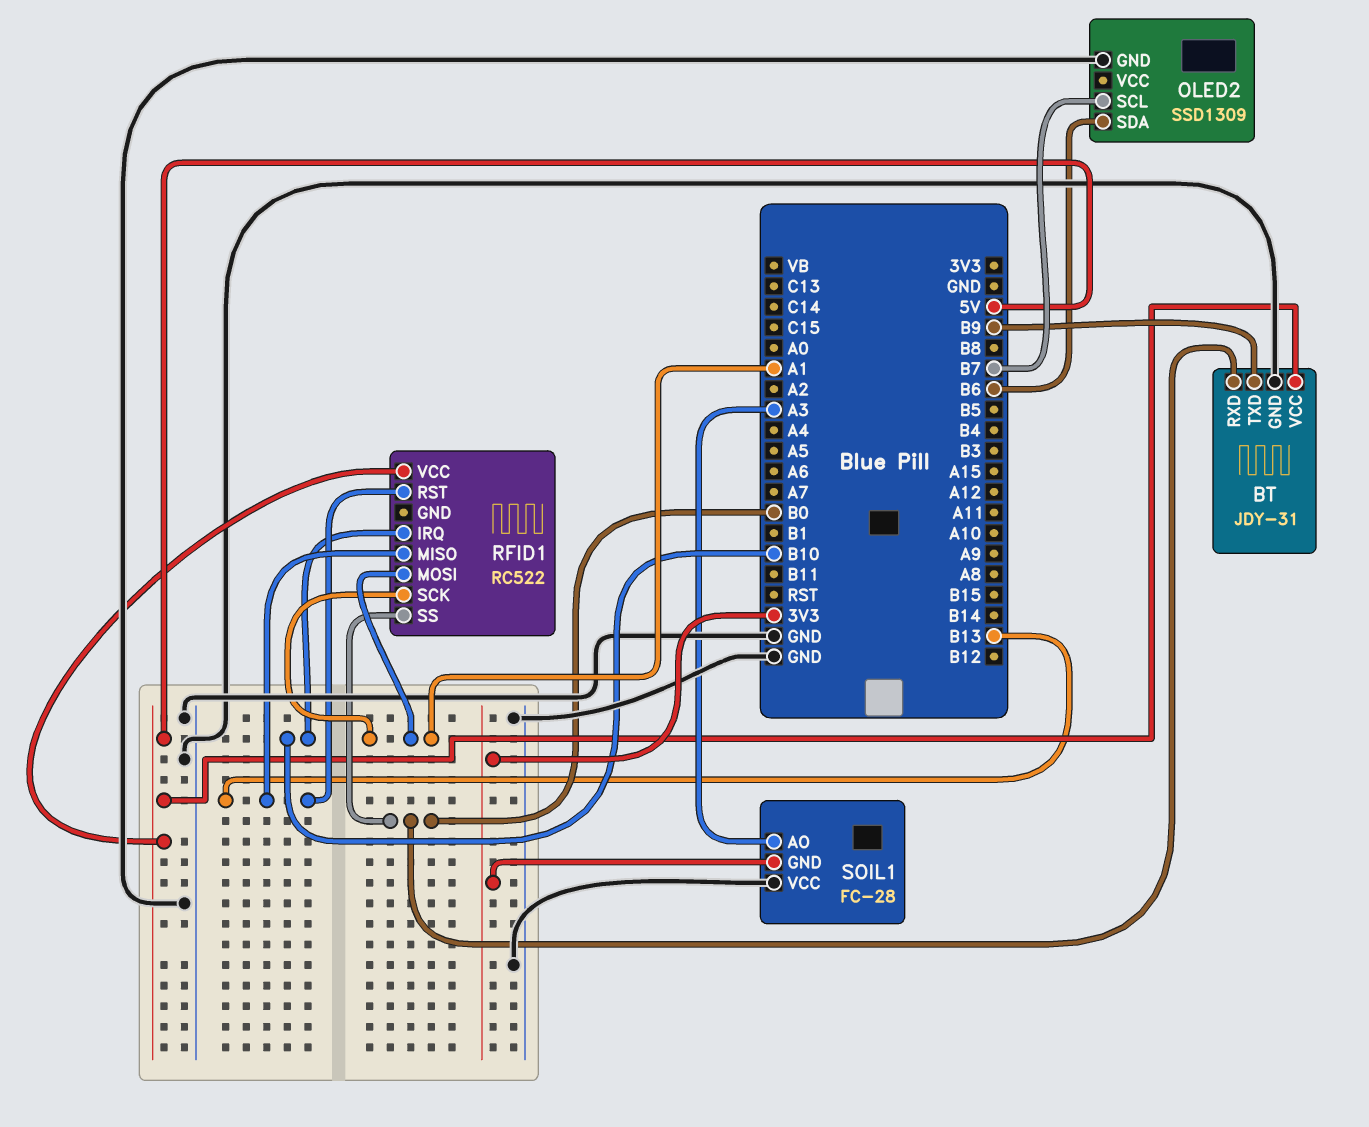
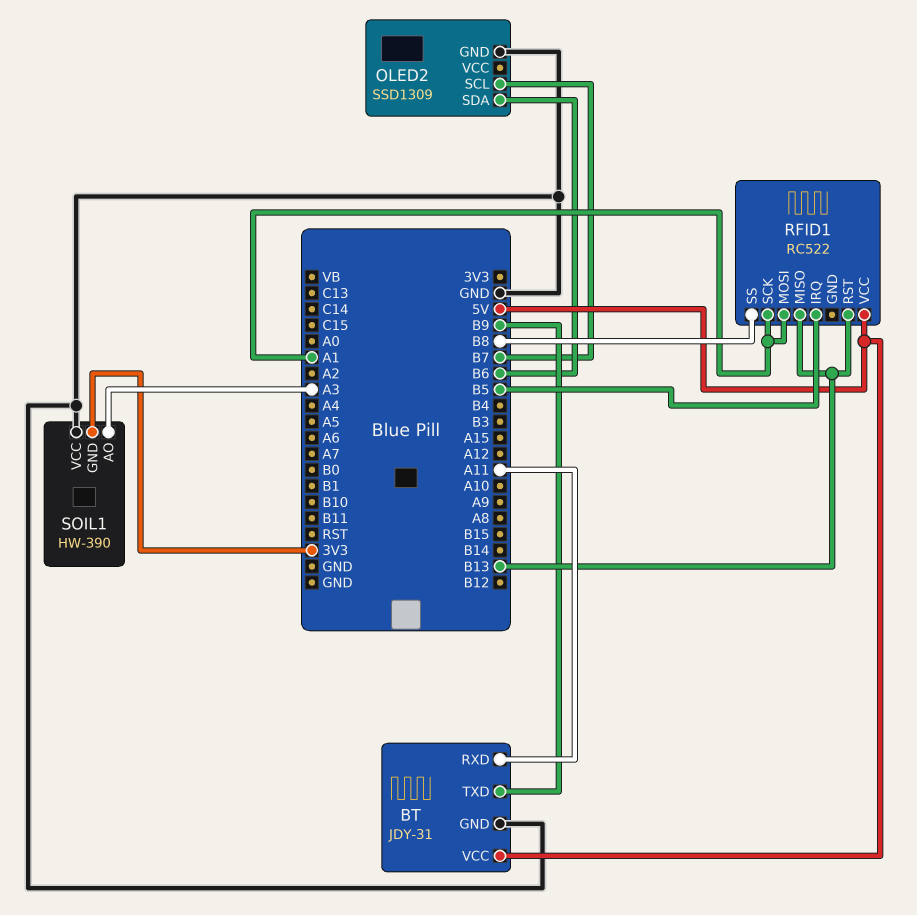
BT pin RXD: B0 -> A11
RFID1 pin IRQ: B10 -> B5
RFID1 pin SS: B0 -> B8
SOIL1: FC-28 -> HW-390

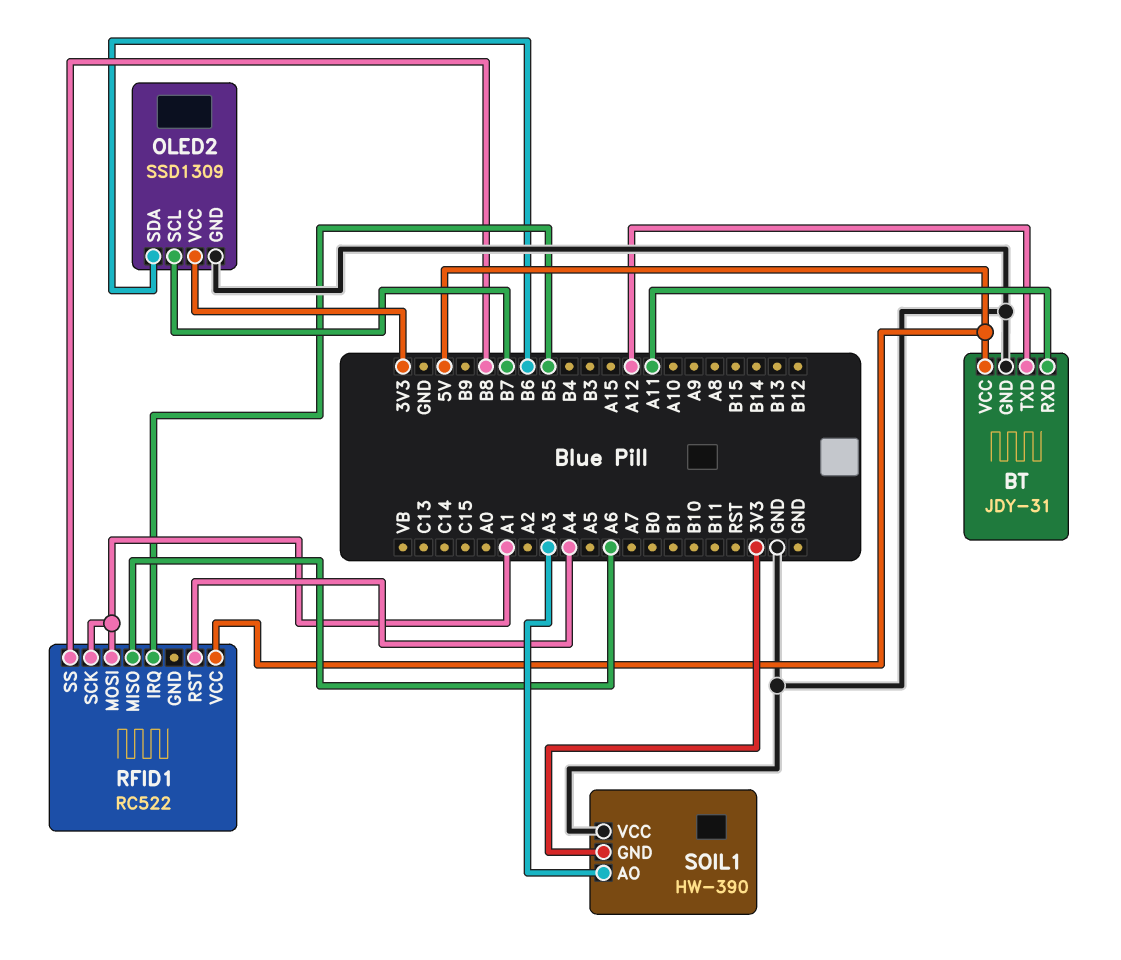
BT pin TXD: B9 -> A12
OLED2 pin VCC: none -> 3V3
RFID1 pin MISO: B13 -> A6
RFID1 pin RST: B13 -> A4

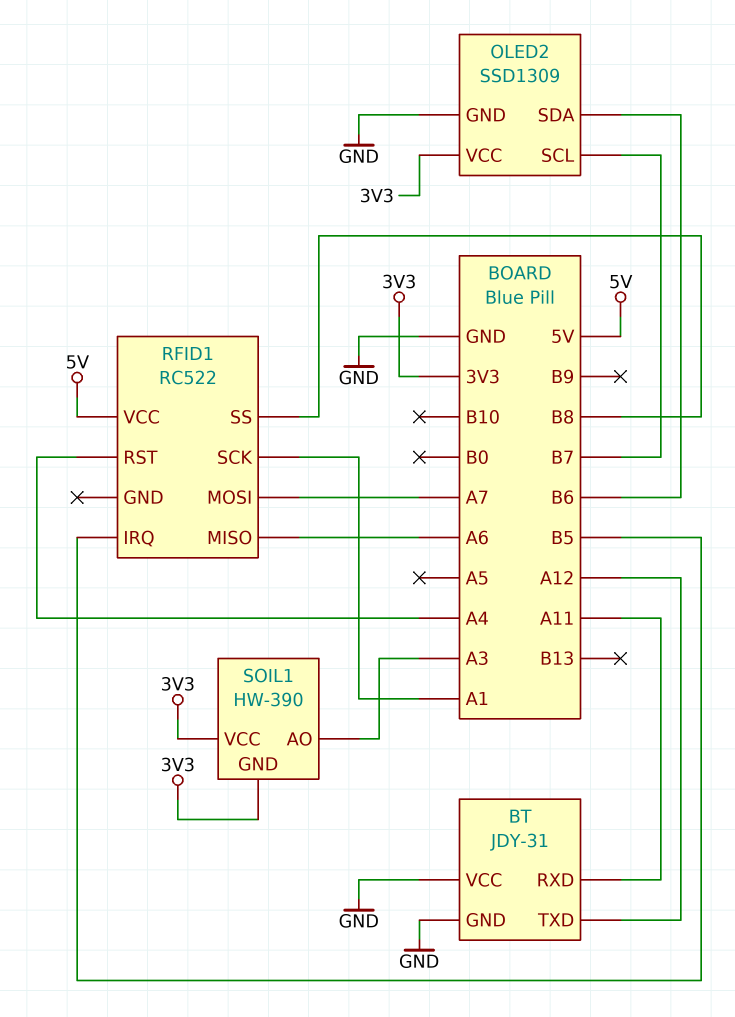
BT pin VCC: 5V -> GND
RFID1 pin MOSI: A1 -> A7
SOIL1 pin VCC: GND -> 3V3

